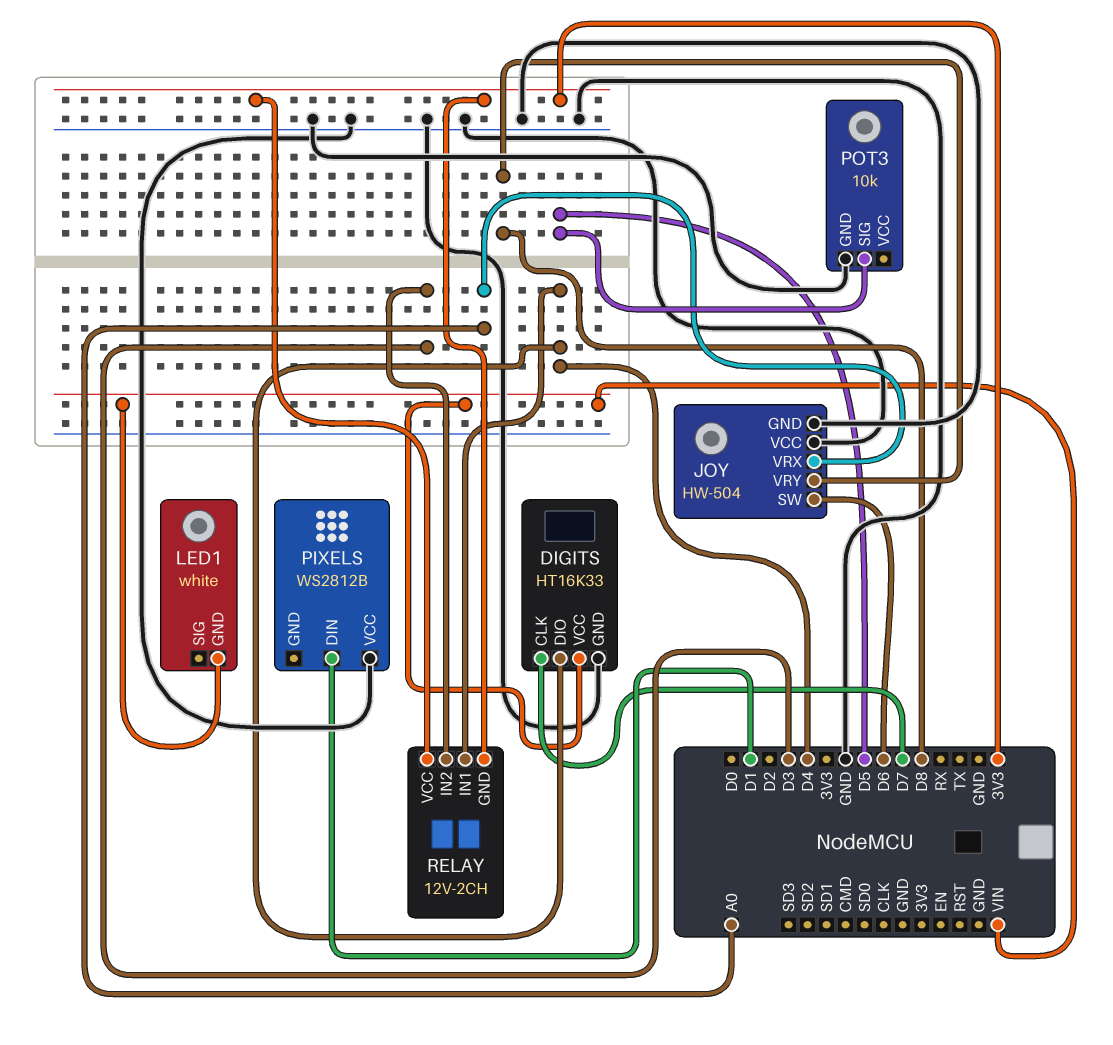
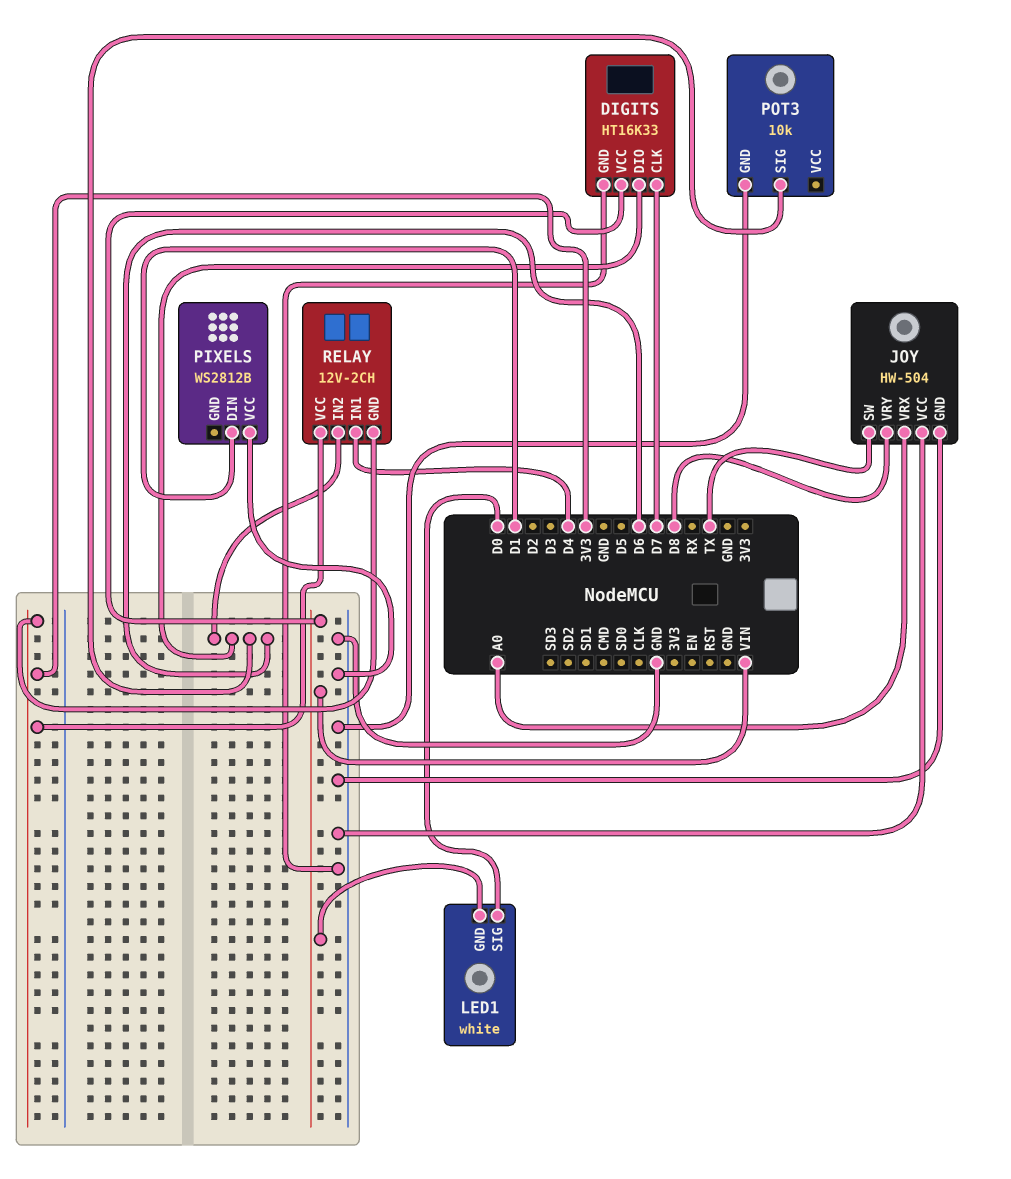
DIGITS pin DIO: D4 -> D6
JOY pin SW: D6 -> TX
LED1 pin SIG: none -> D0
POT3 pin SIG: D5 -> D6
RELAY pin IN2: D3 -> D6

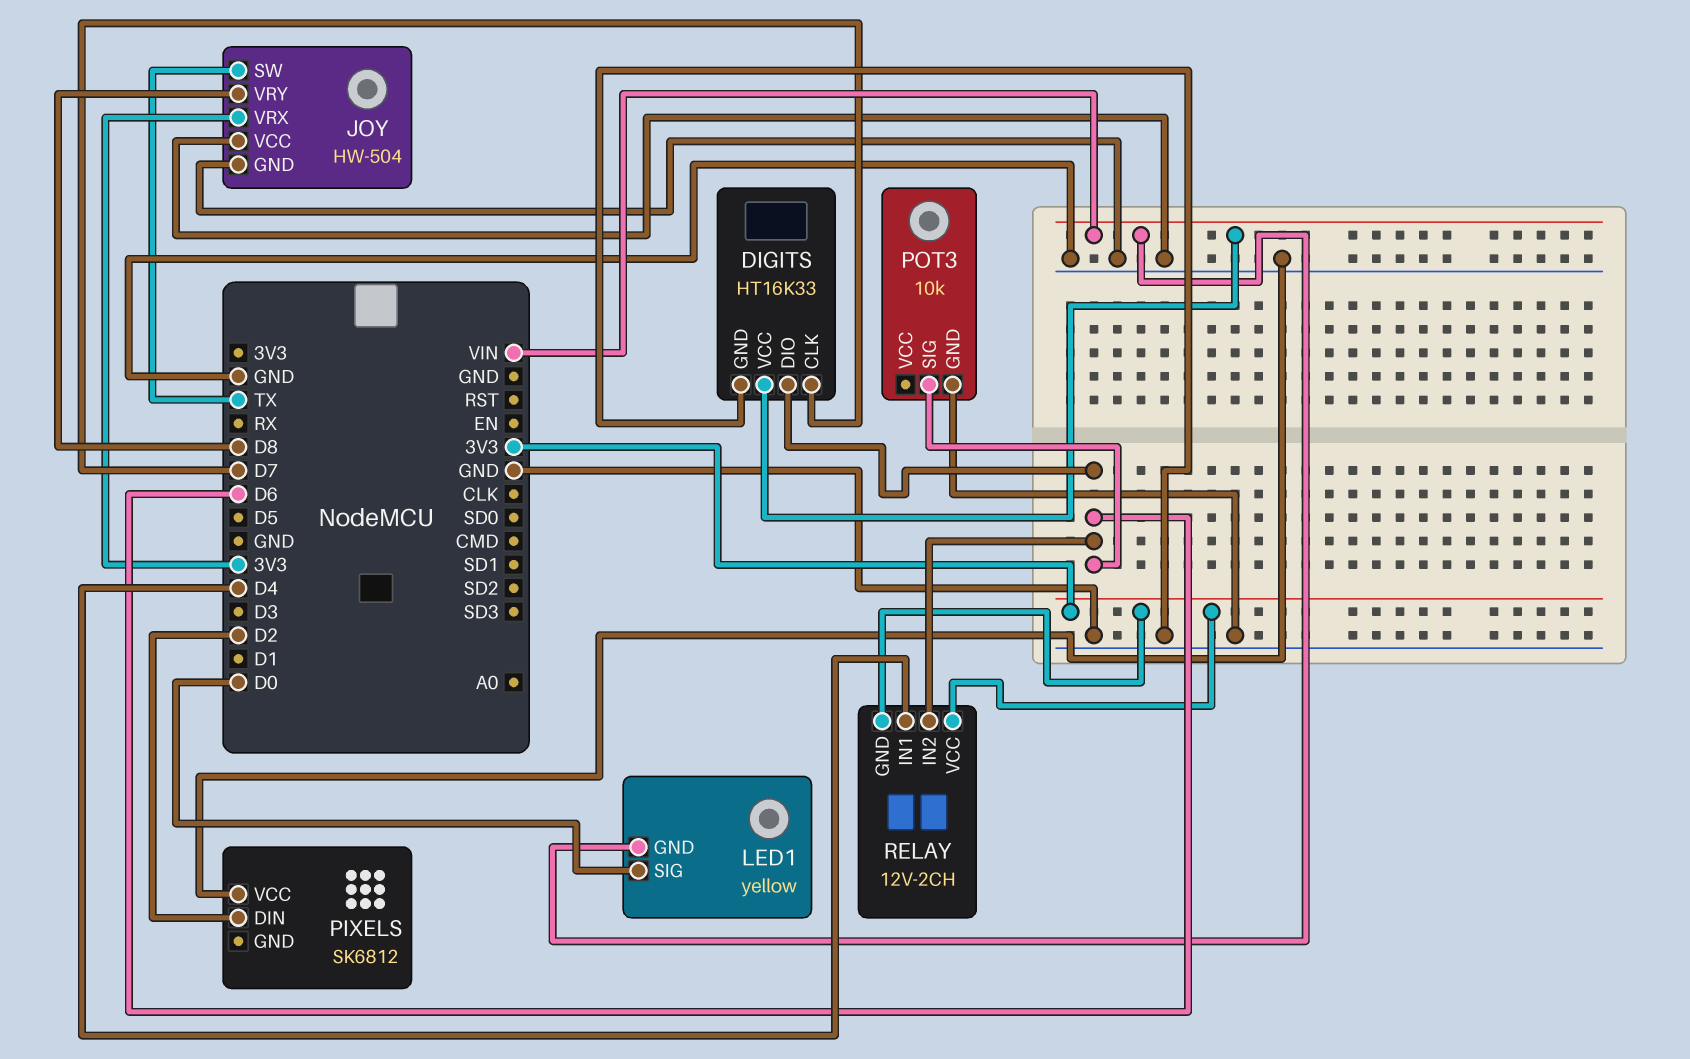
JOY pin VRX: A0 -> 3V3
LED1: white -> yellow
PIXELS: WS2812B -> SK6812
PIXELS pin DIN: D1 -> D2

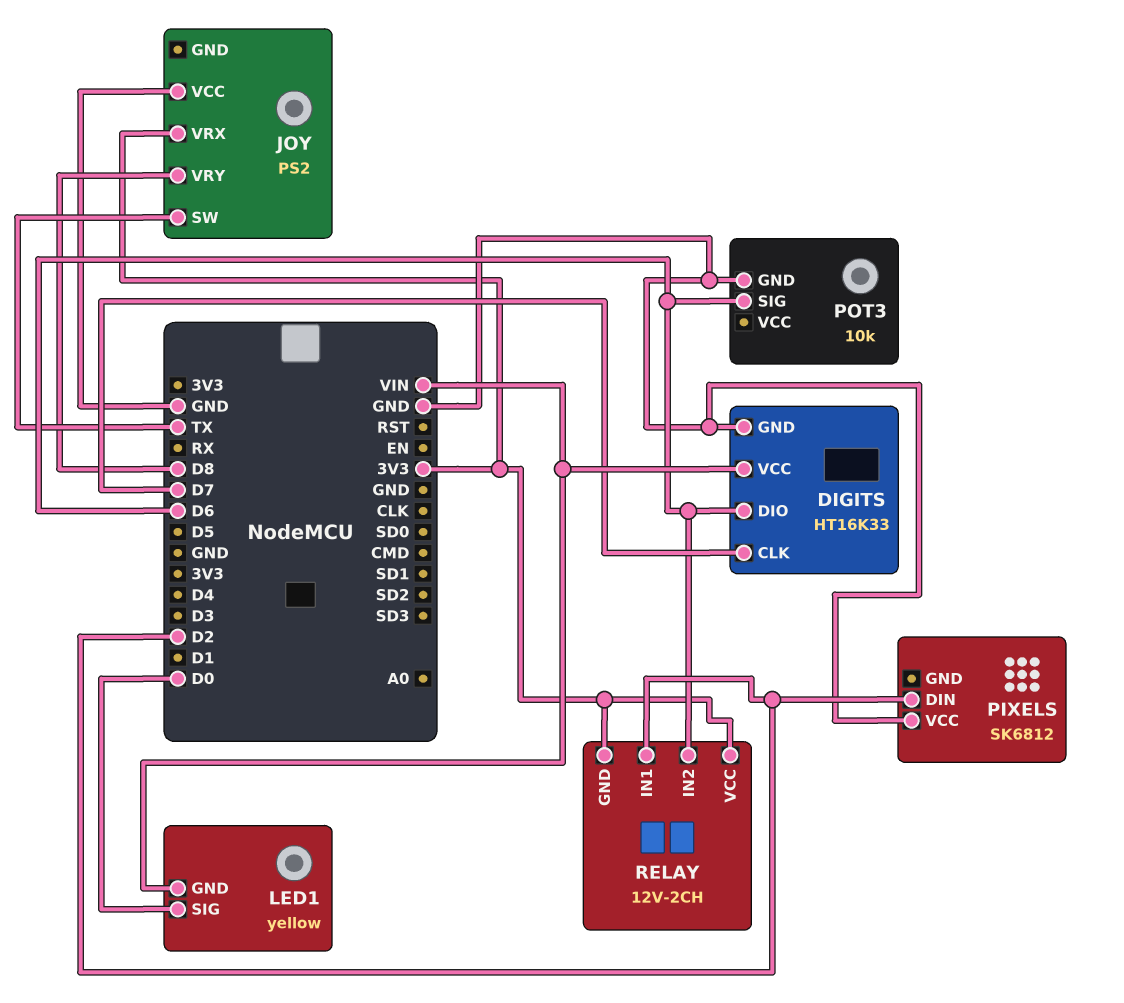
JOY: HW-504 -> PS2
JOY pin GND: GND -> none
RELAY pin IN1: D4 -> D2

